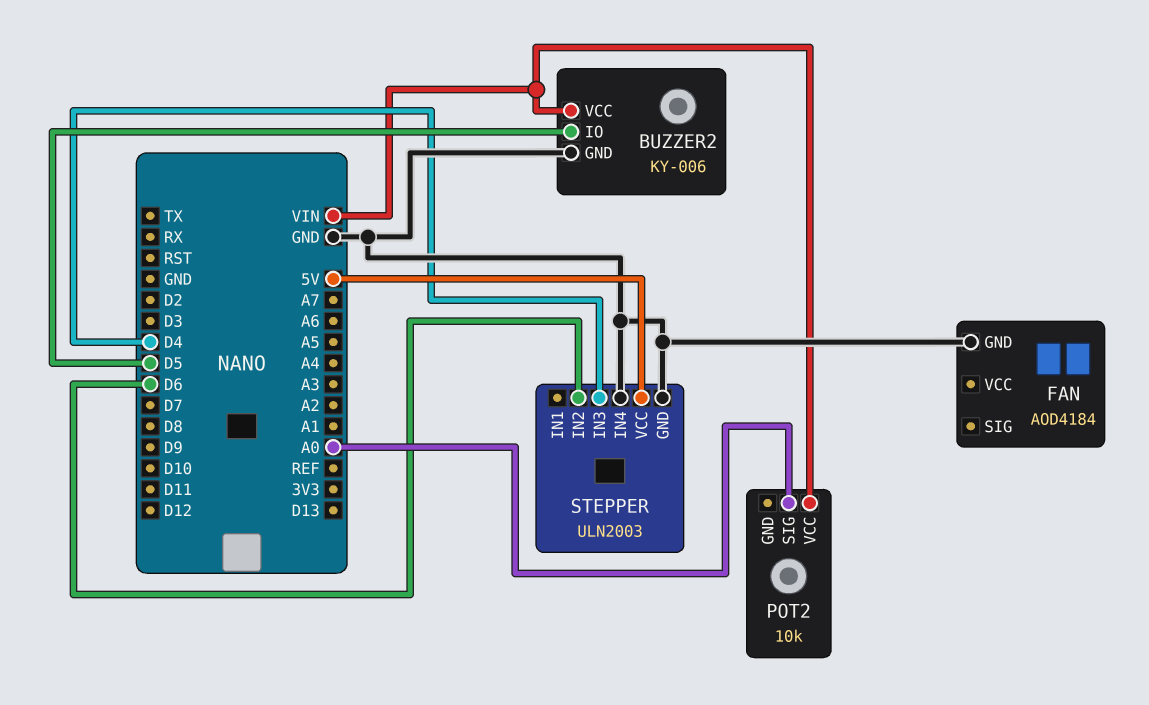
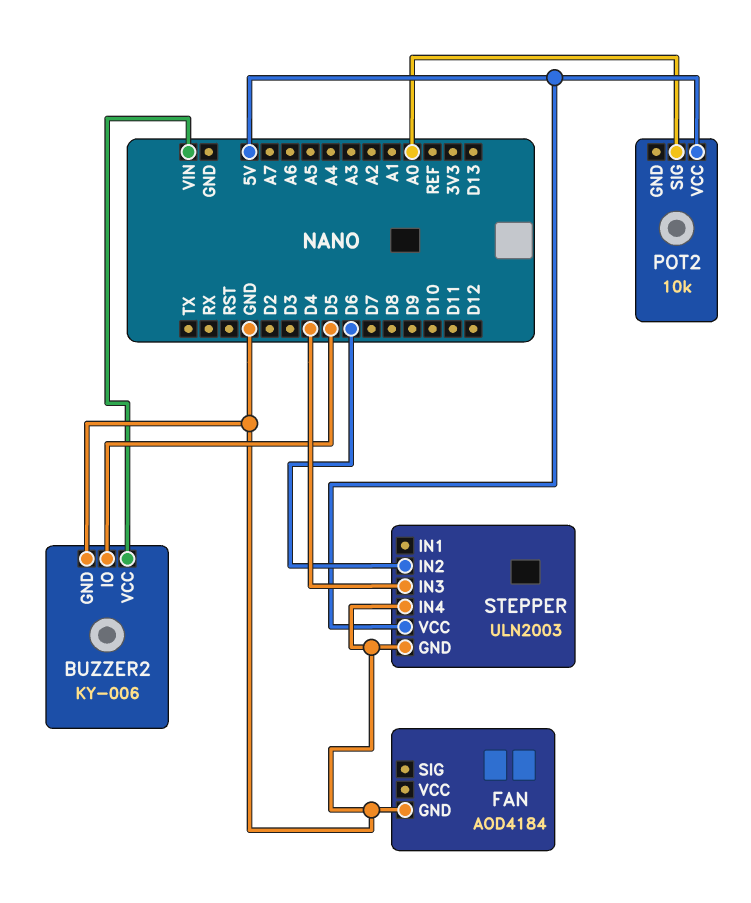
POT2 pin VCC: VIN -> 5V

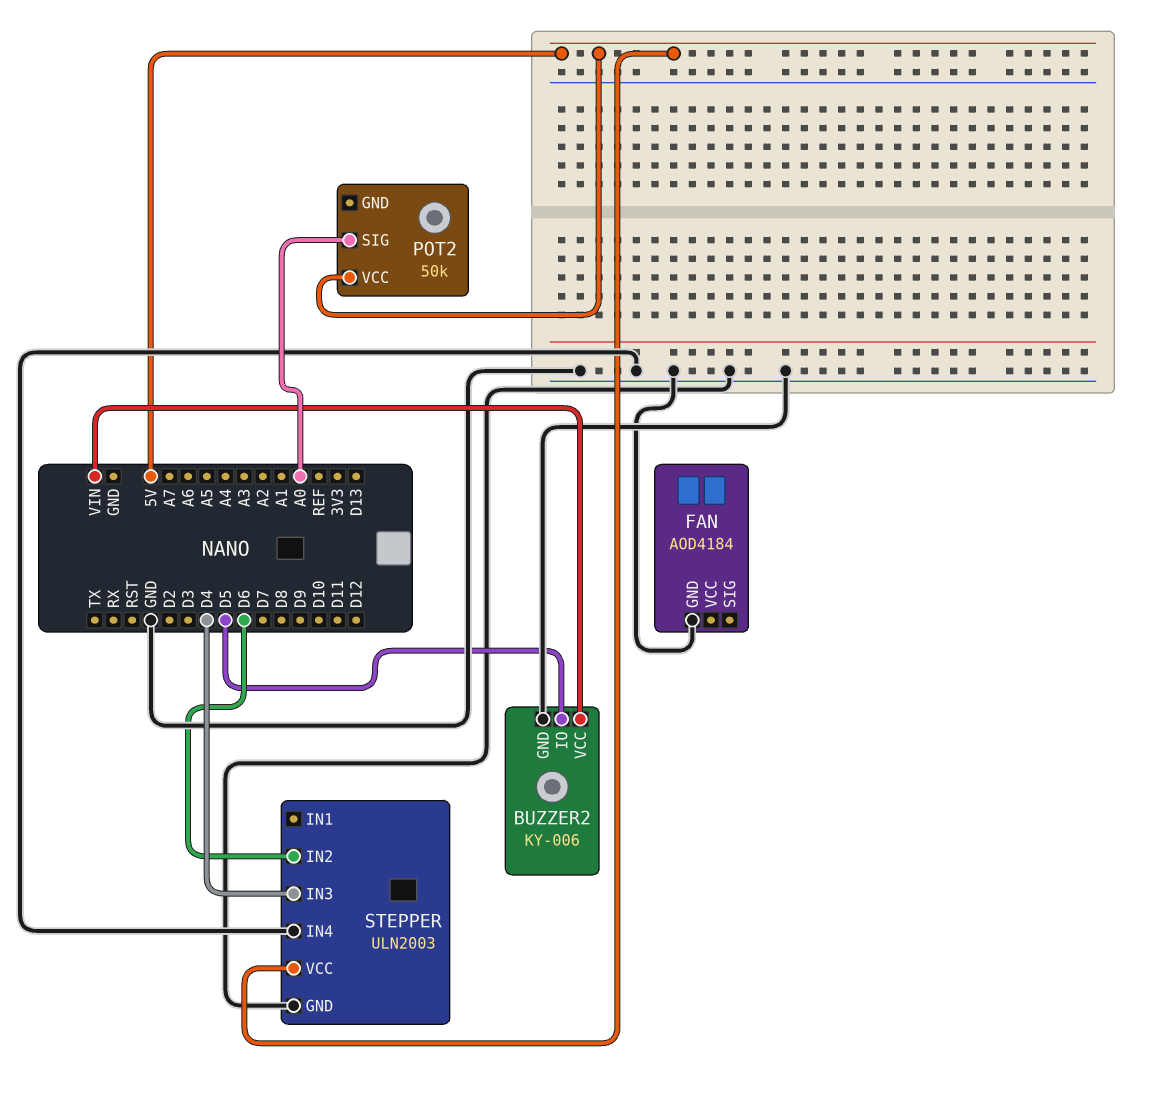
POT2: 10k -> 50k

